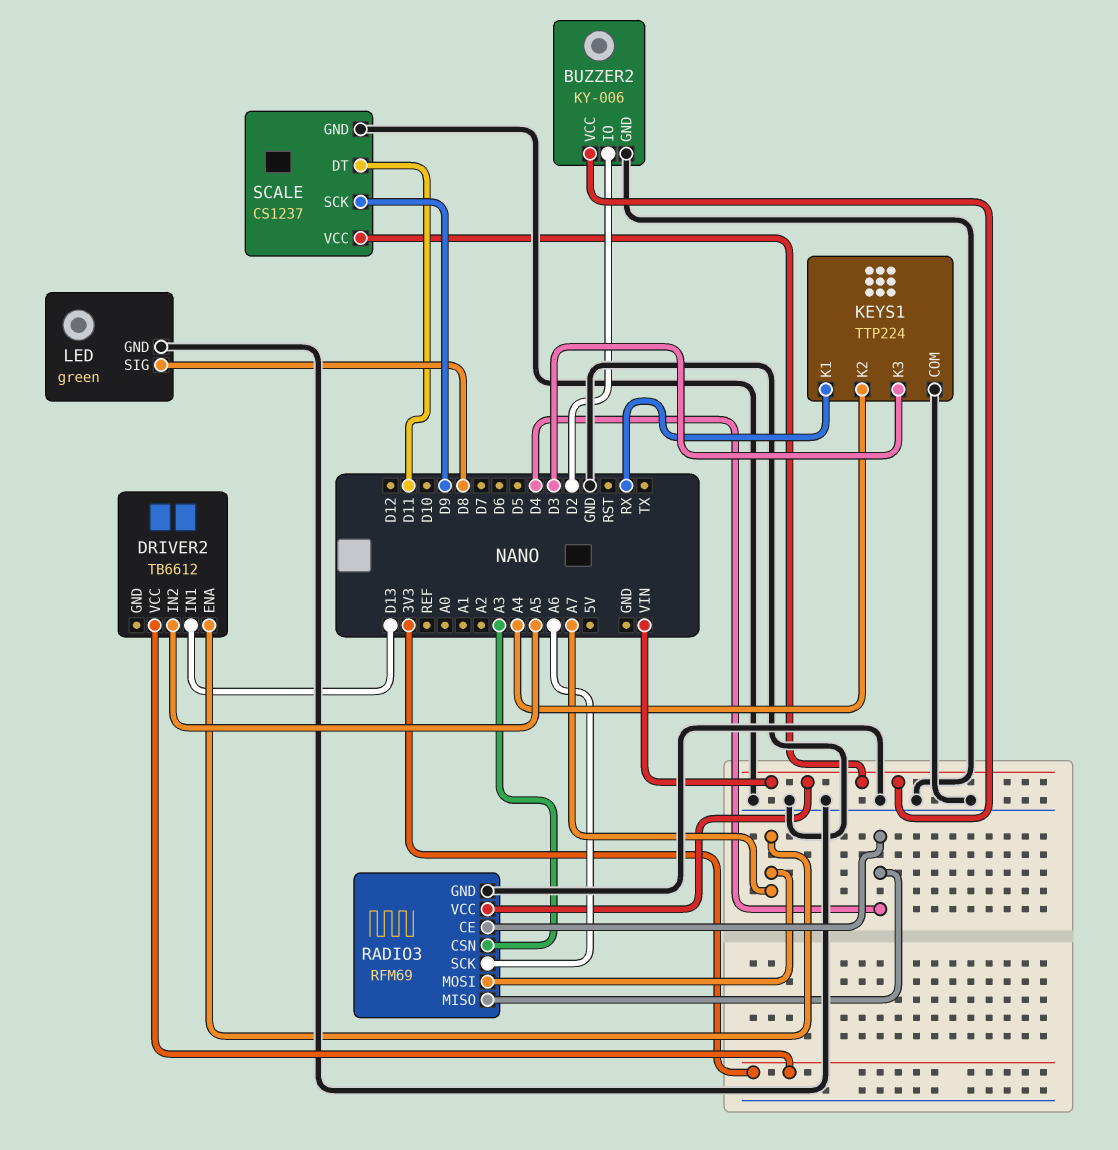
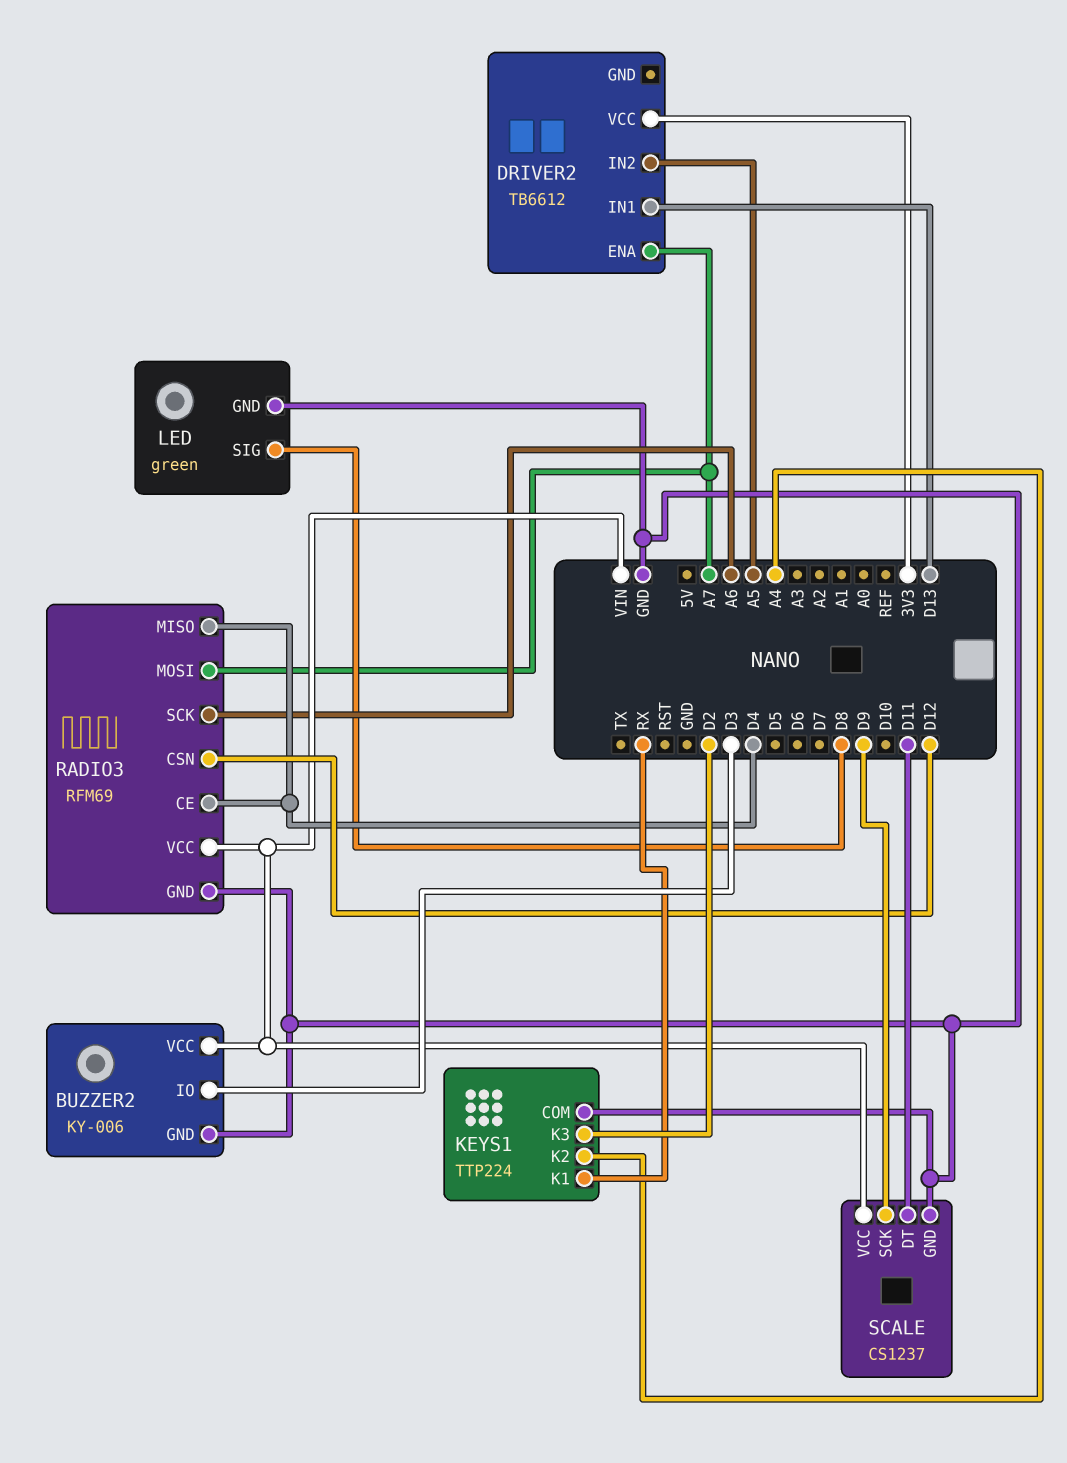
BUZZER2 pin IO: D2 -> D3
KEYS1 pin K3: D3 -> D2
RADIO3 pin CSN: A3 -> D12

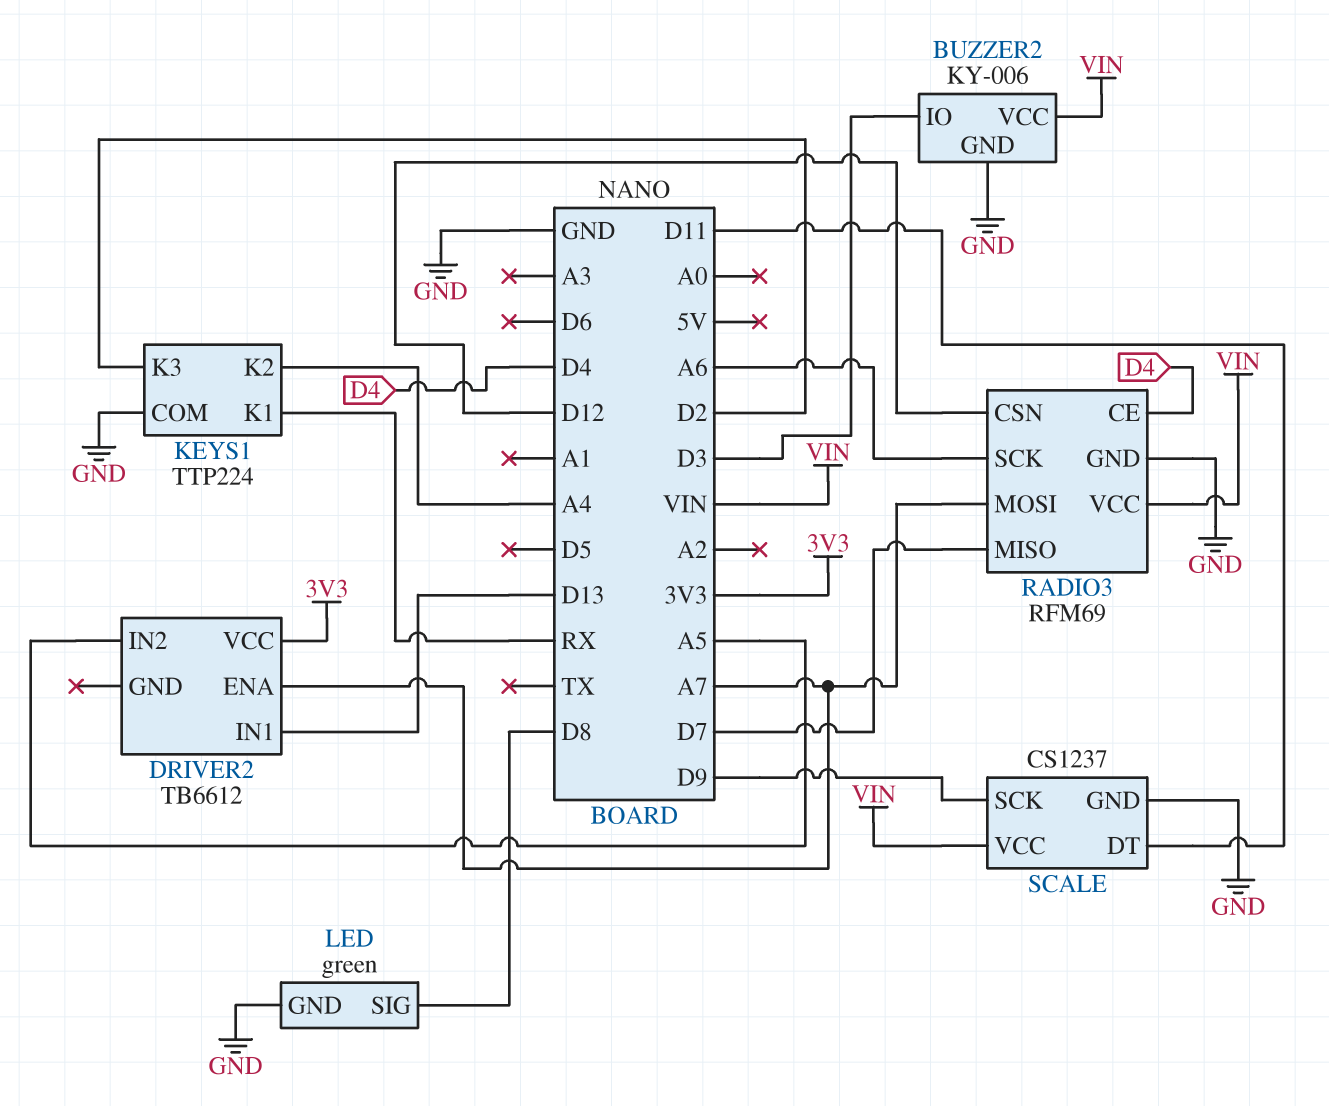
RADIO3 pin MISO: D4 -> D7

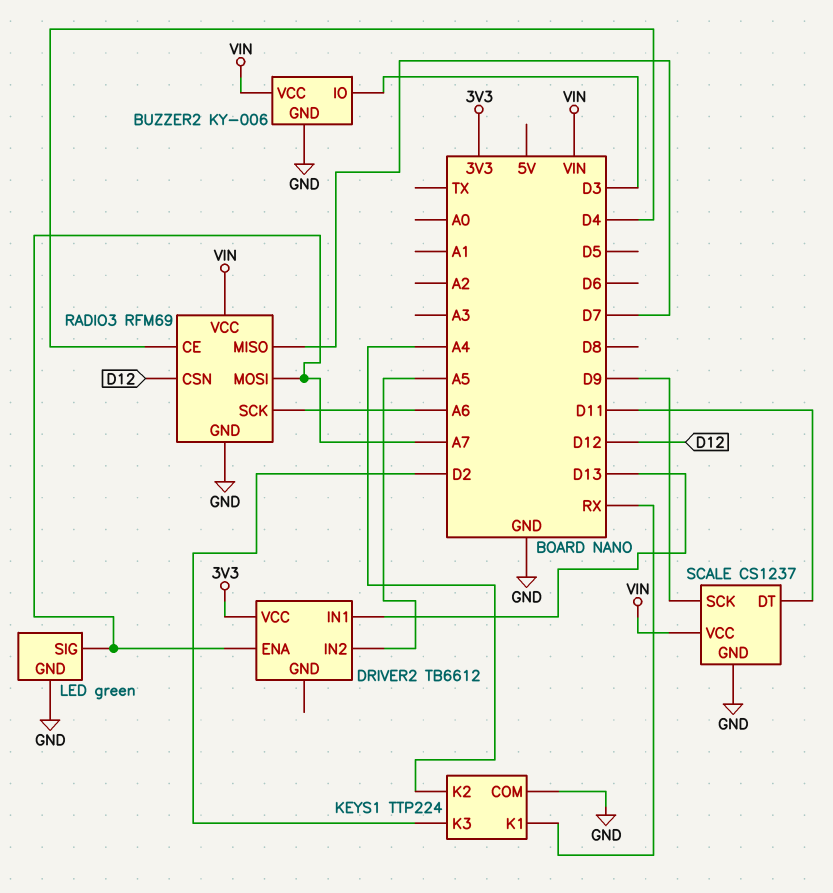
LED pin SIG: D8 -> A7

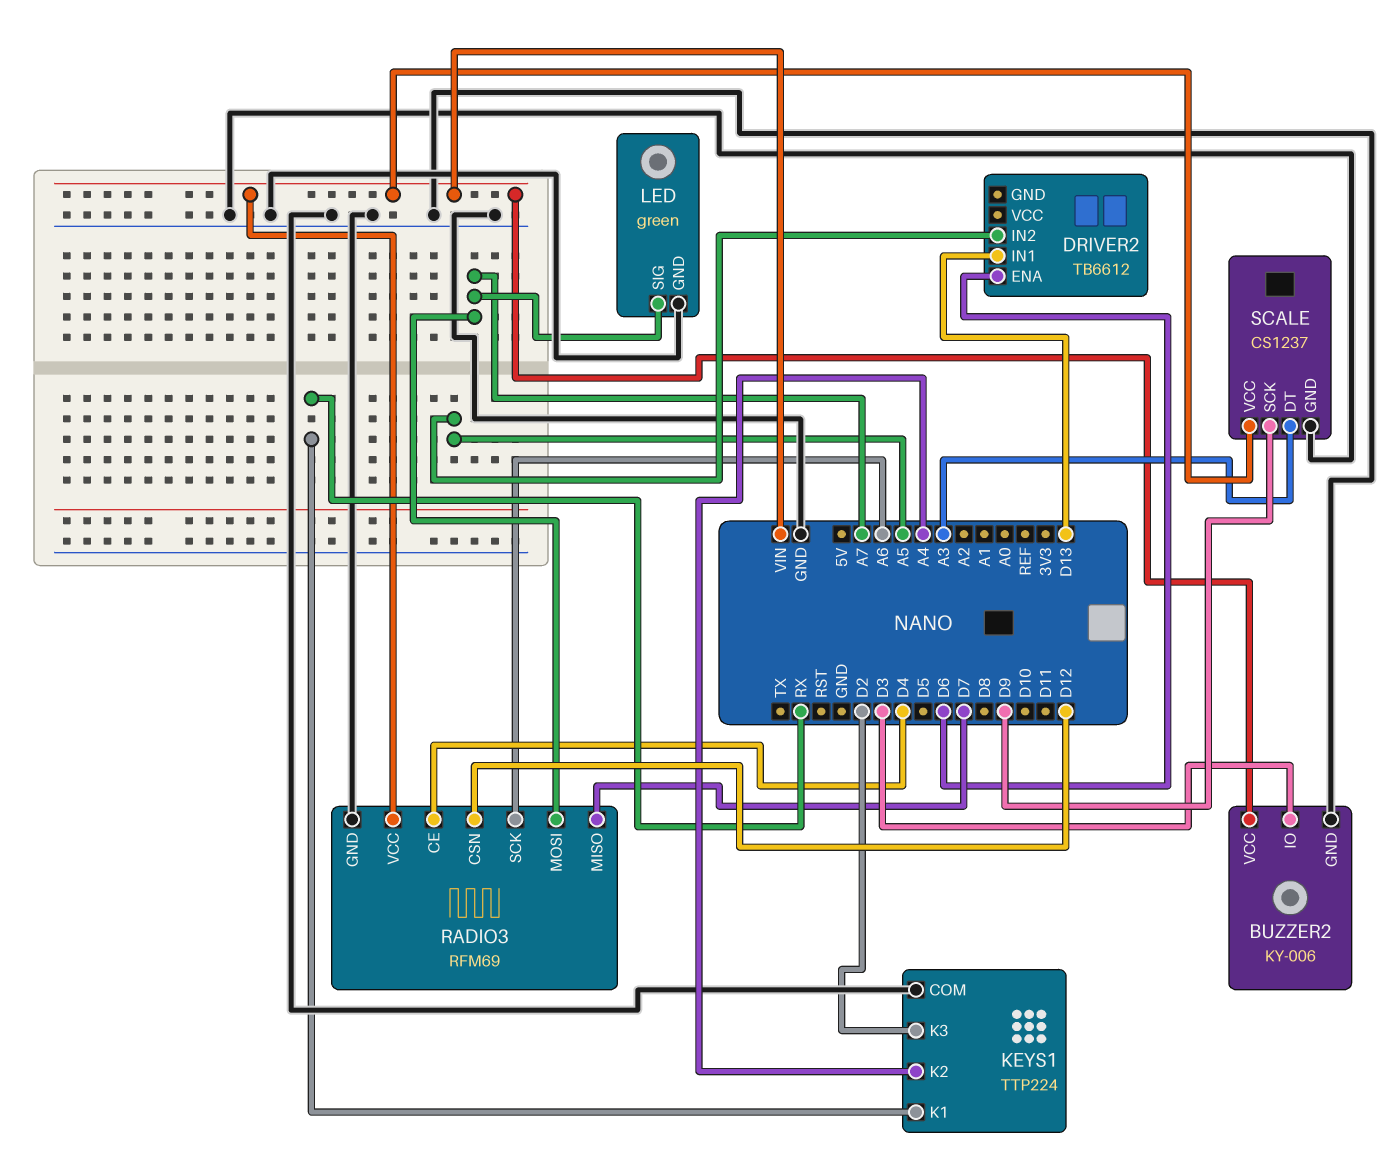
DRIVER2 pin ENA: A7 -> D6
DRIVER2 pin VCC: 3V3 -> none
SCALE pin DT: D11 -> A3

